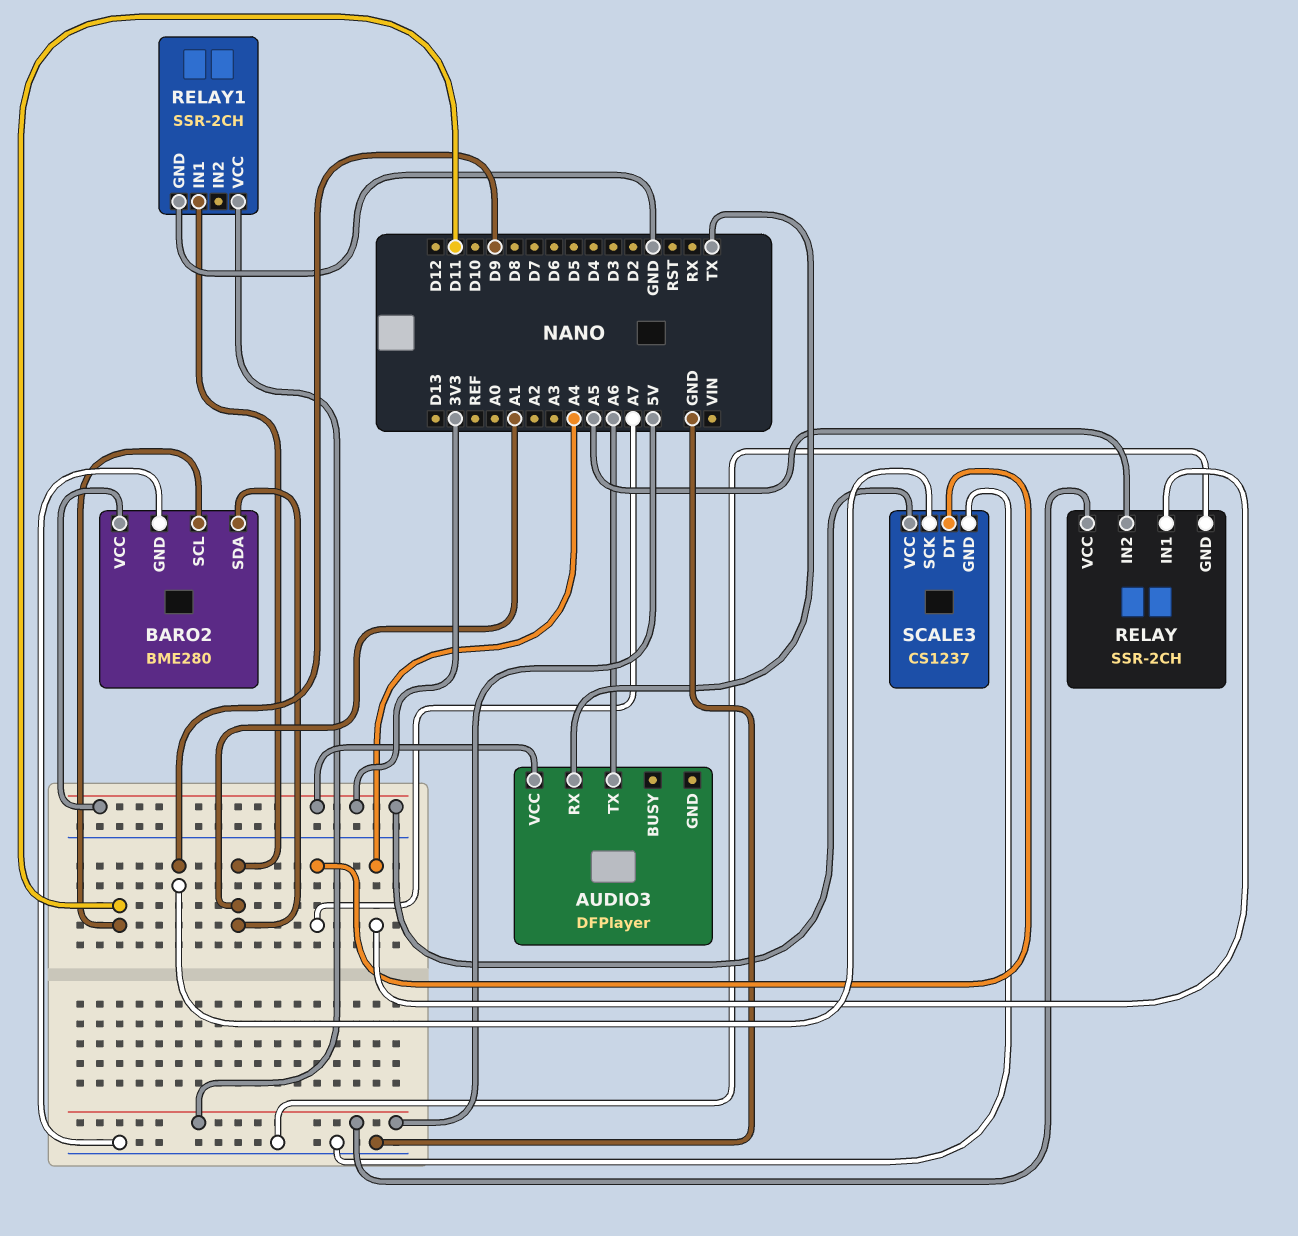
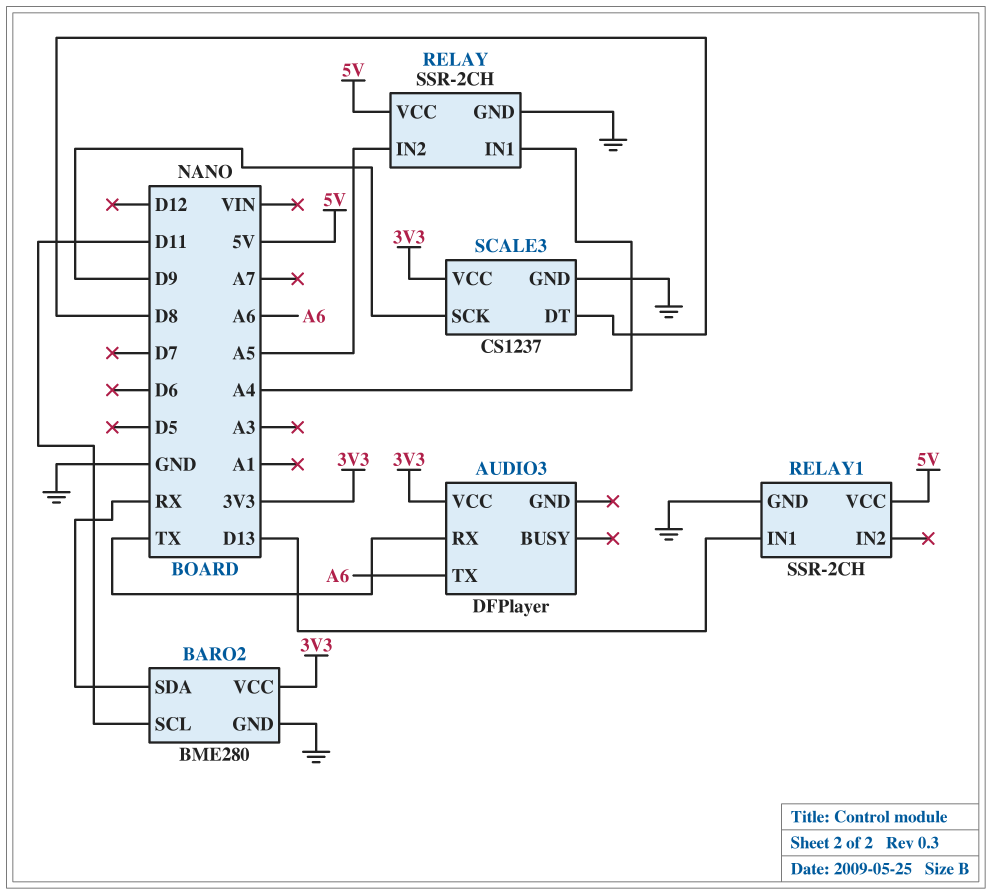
BARO2 pin SDA: A1 -> RX
RELAY1 pin IN1: A1 -> D13
SCALE3 pin DT: A7 -> D8

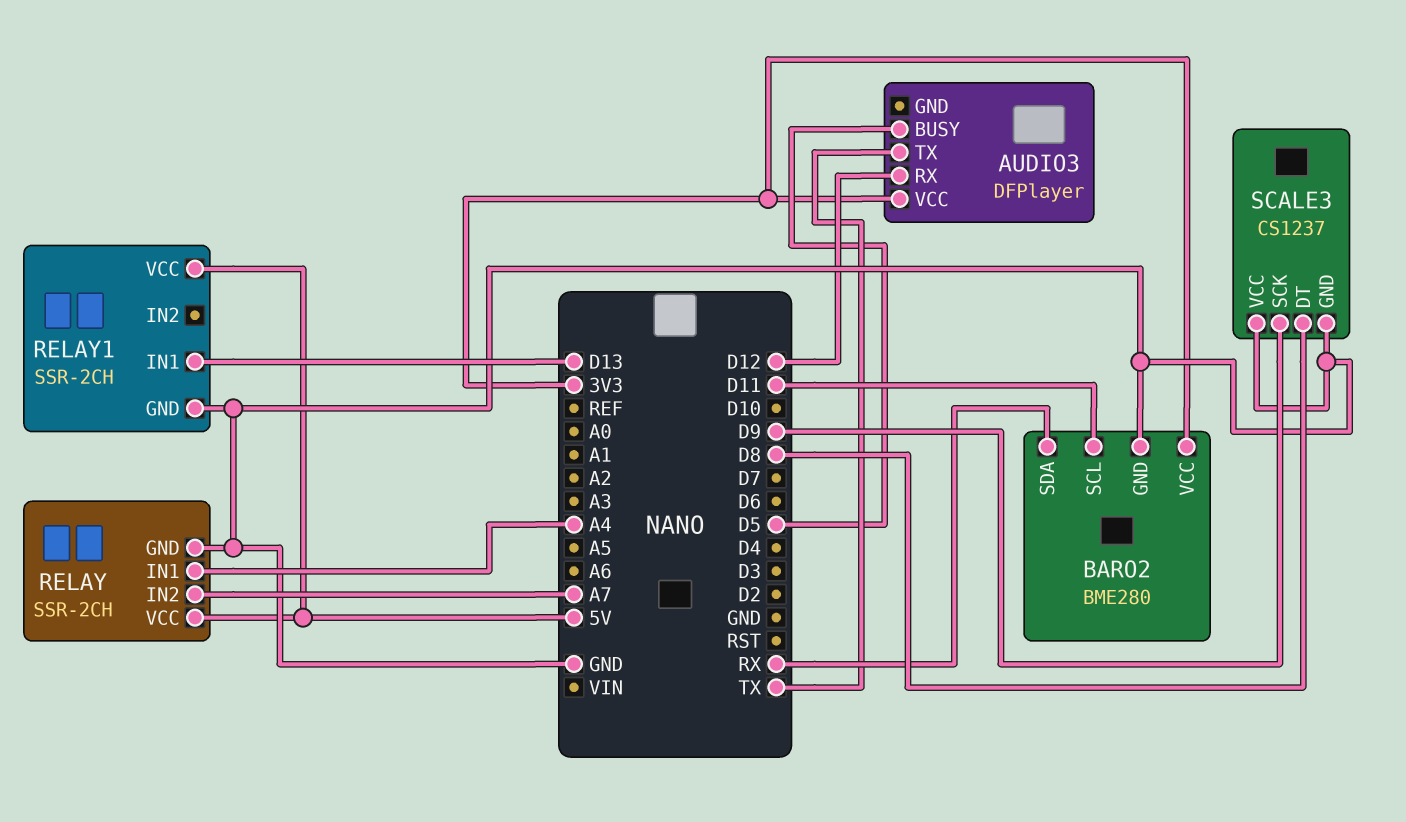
AUDIO3 pin BUSY: none -> D5
AUDIO3 pin RX: TX -> D12
AUDIO3 pin TX: A6 -> TX
RELAY pin IN2: A5 -> A7
SCALE3 pin VCC: 3V3 -> GND

